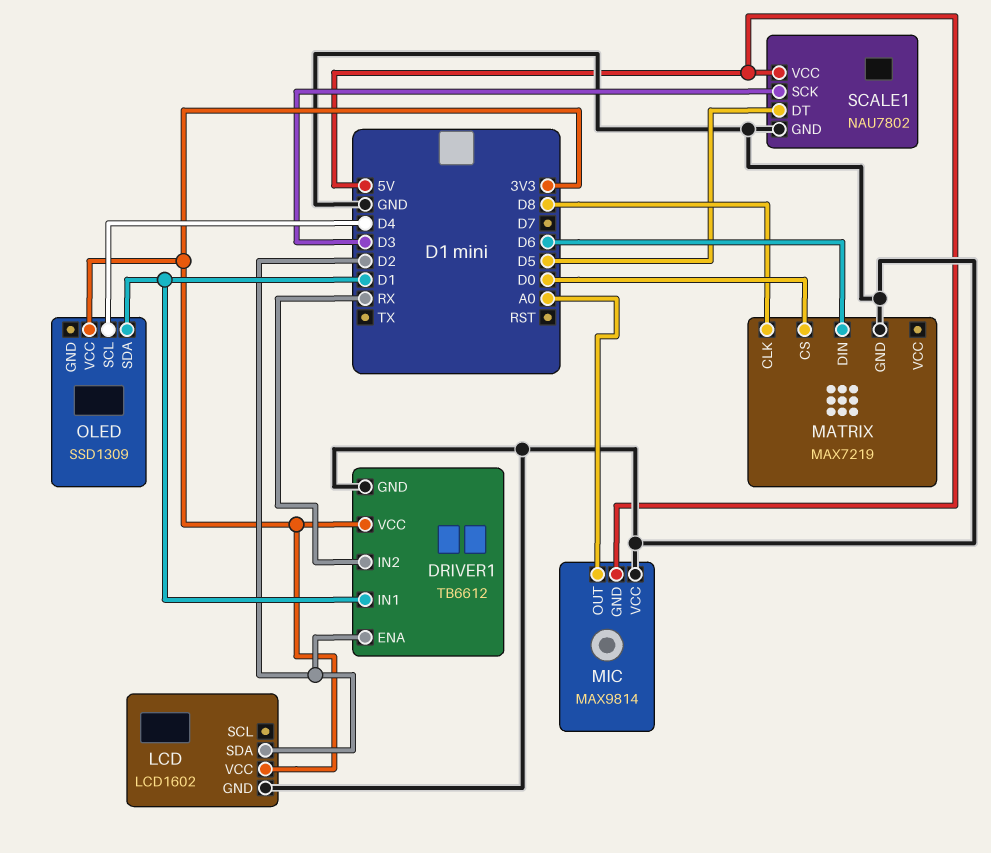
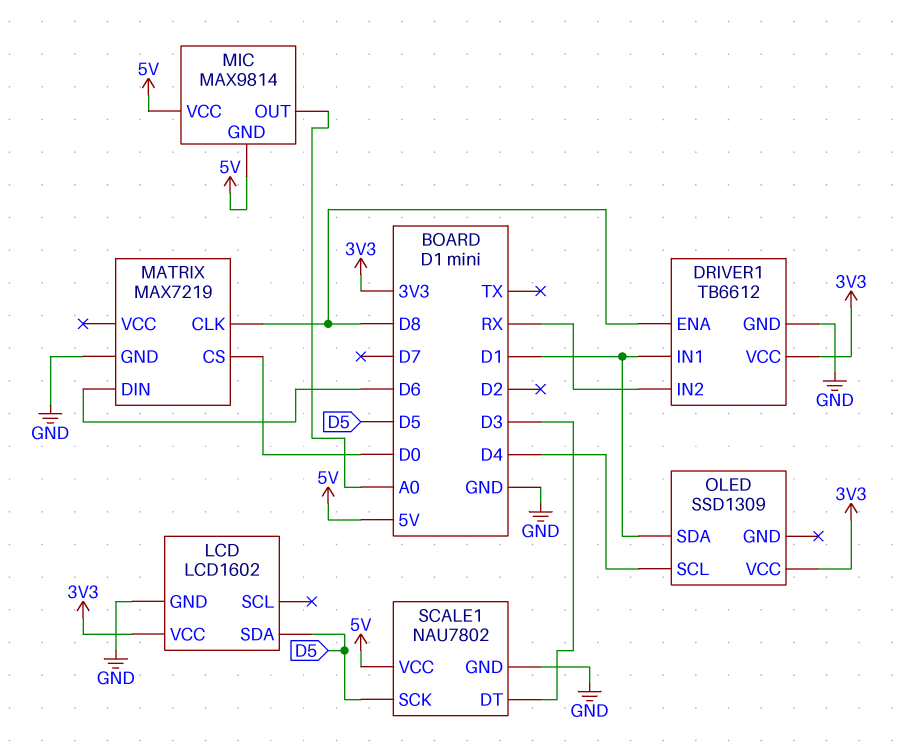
DRIVER1 pin ENA: D2 -> D8
LCD pin SDA: D2 -> D5
MIC pin VCC: GND -> 5V
SCALE1 pin DT: D5 -> D3
SCALE1 pin SCK: D3 -> D5

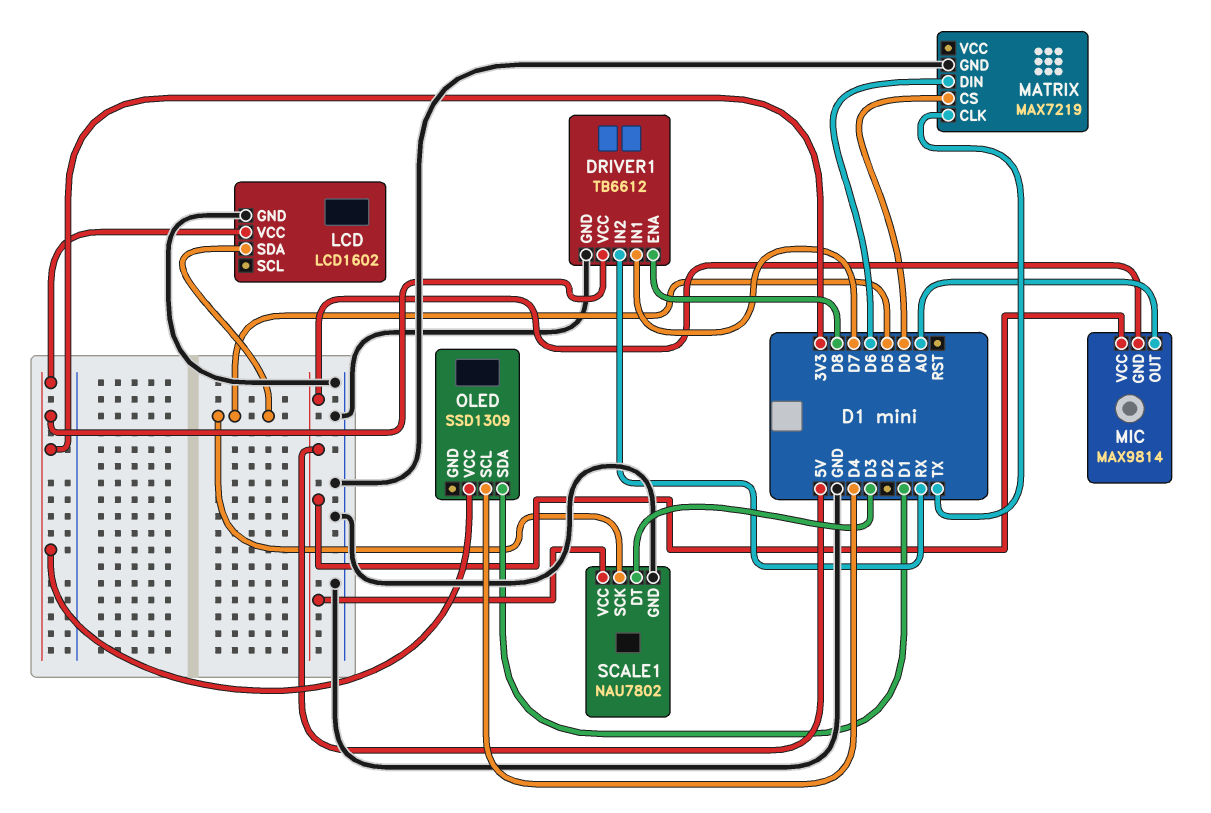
DRIVER1 pin IN1: D1 -> D7
MATRIX pin CLK: D8 -> TX

